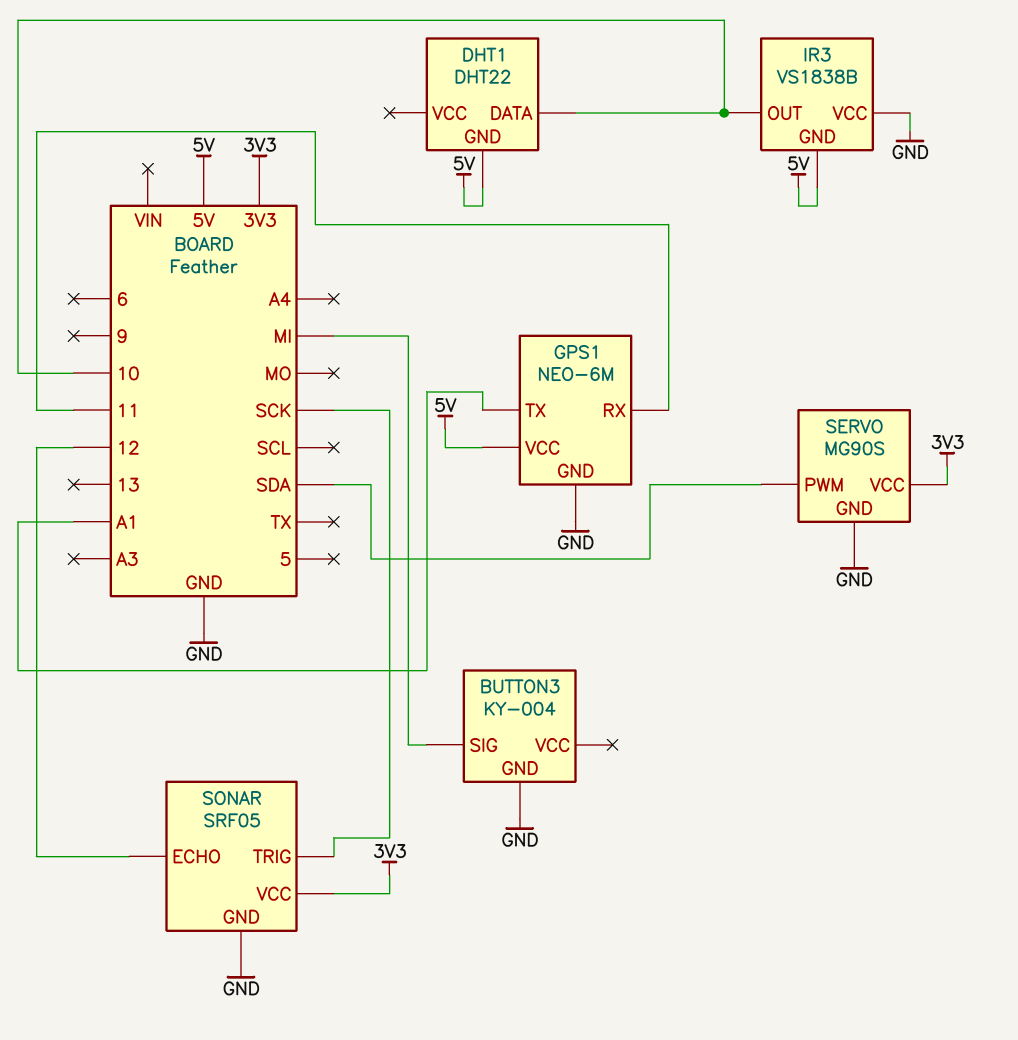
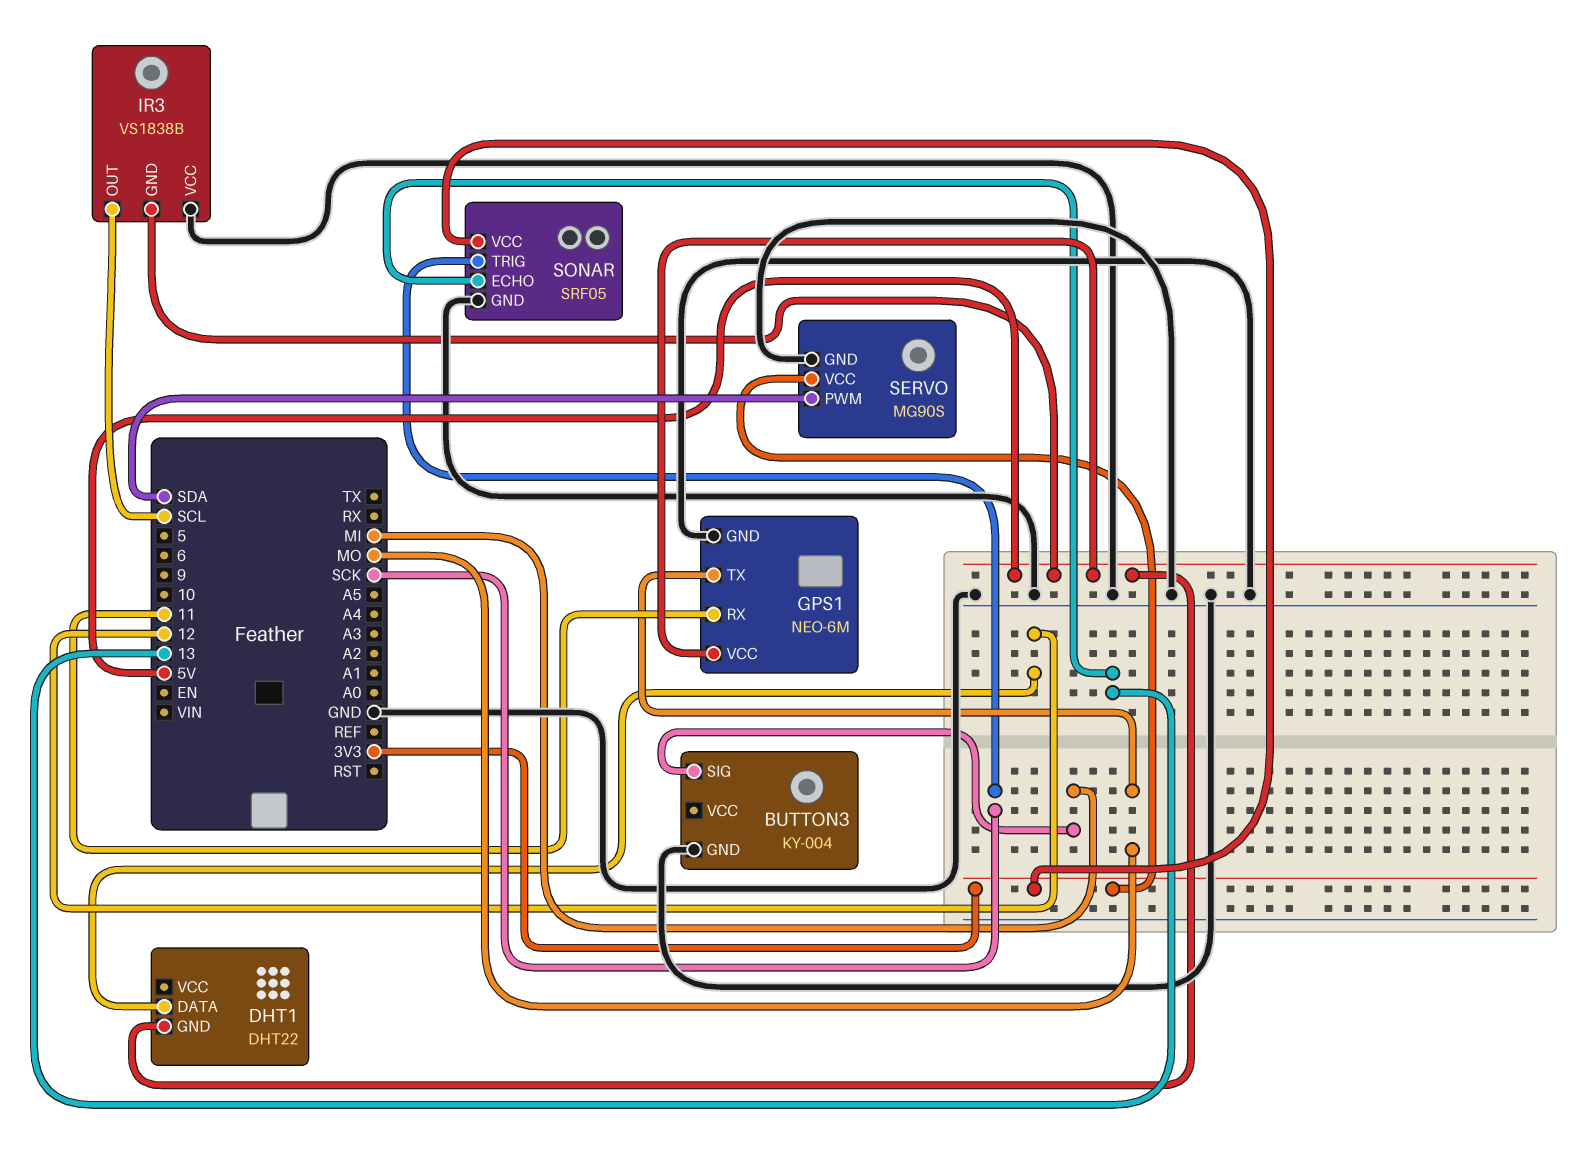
DHT1 pin DATA: 10 -> 12
GPS1 pin TX: A1 -> MO
IR3 pin OUT: 10 -> SCL
SONAR pin ECHO: 12 -> 13

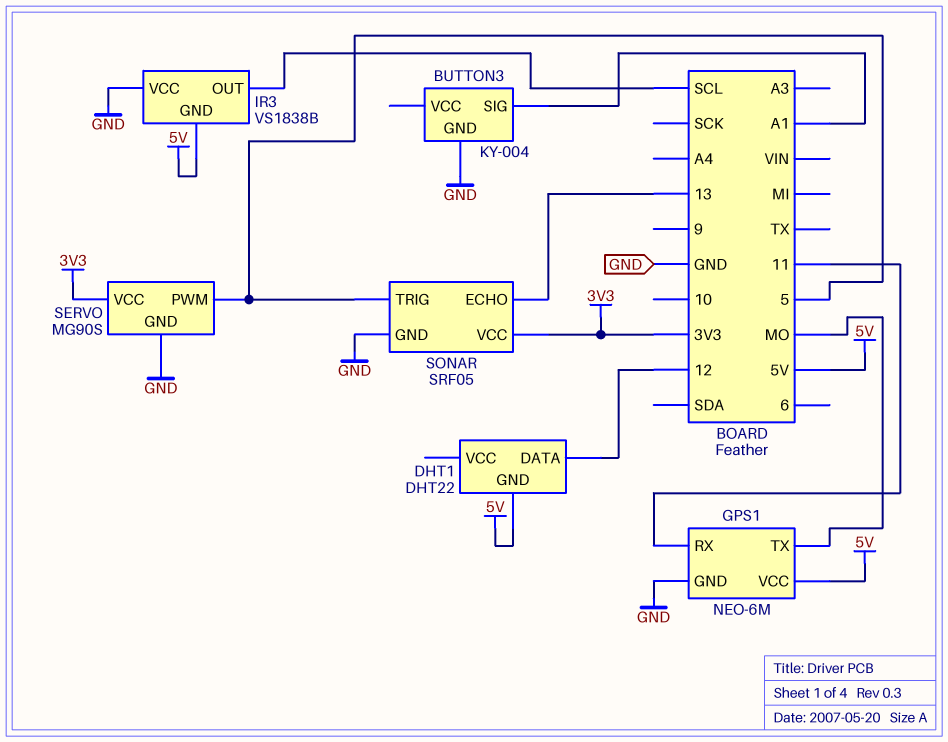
BUTTON3 pin SIG: MI -> A1
SERVO pin PWM: SDA -> 5
SONAR pin TRIG: SCK -> 5

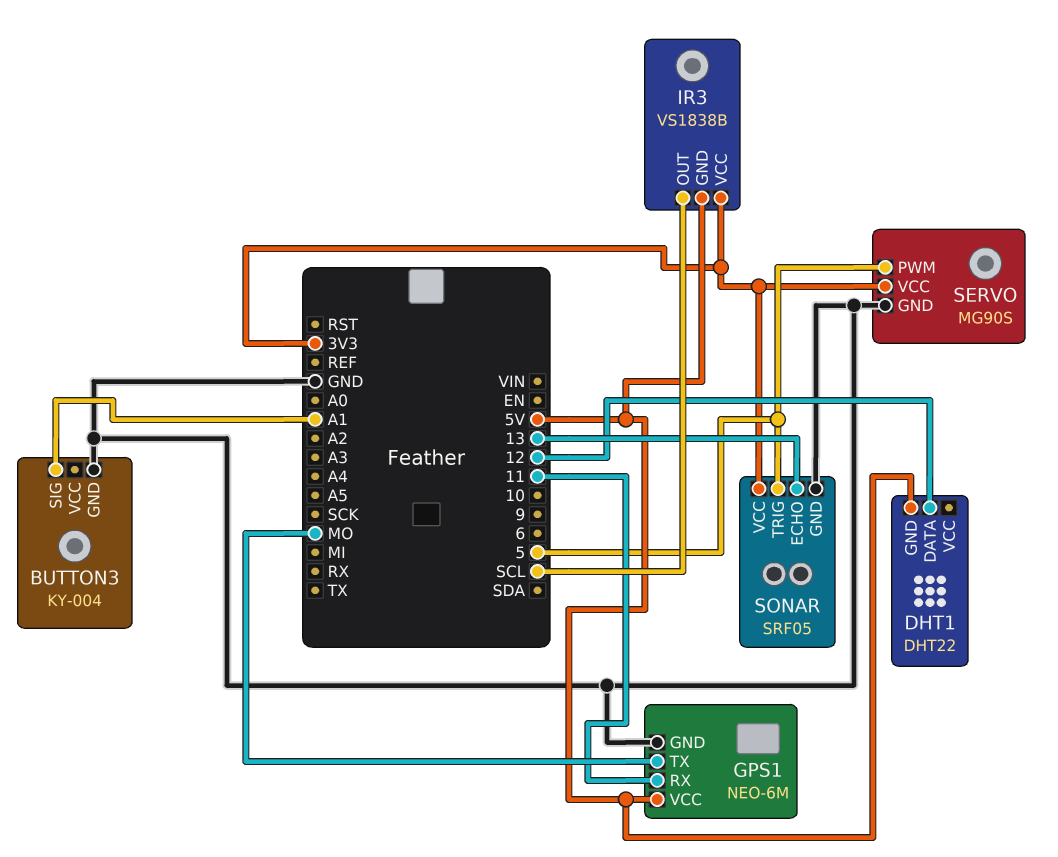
IR3 pin VCC: GND -> 3V3

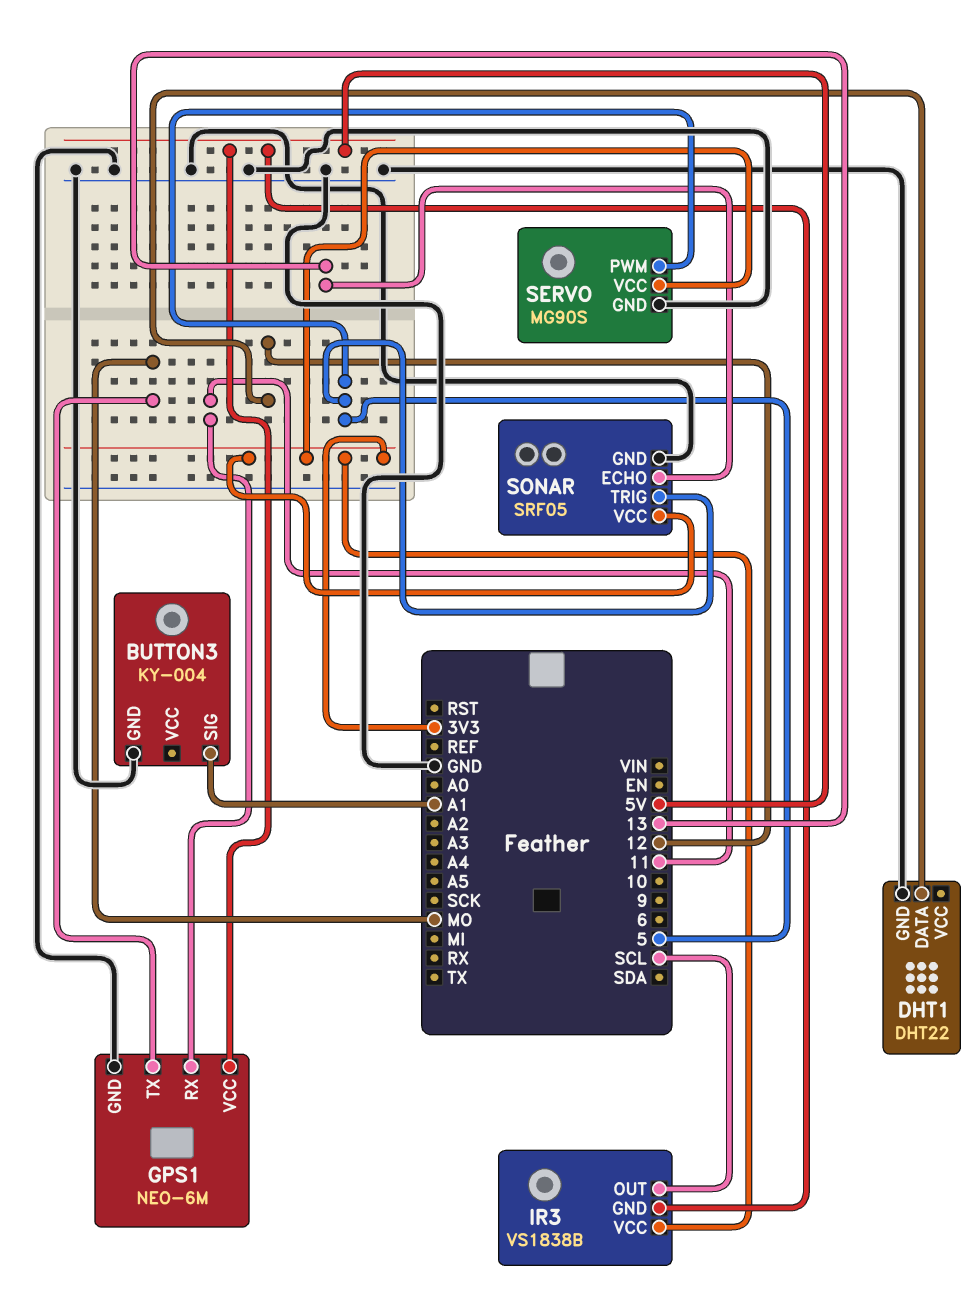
DHT1 pin GND: 5V -> GND

